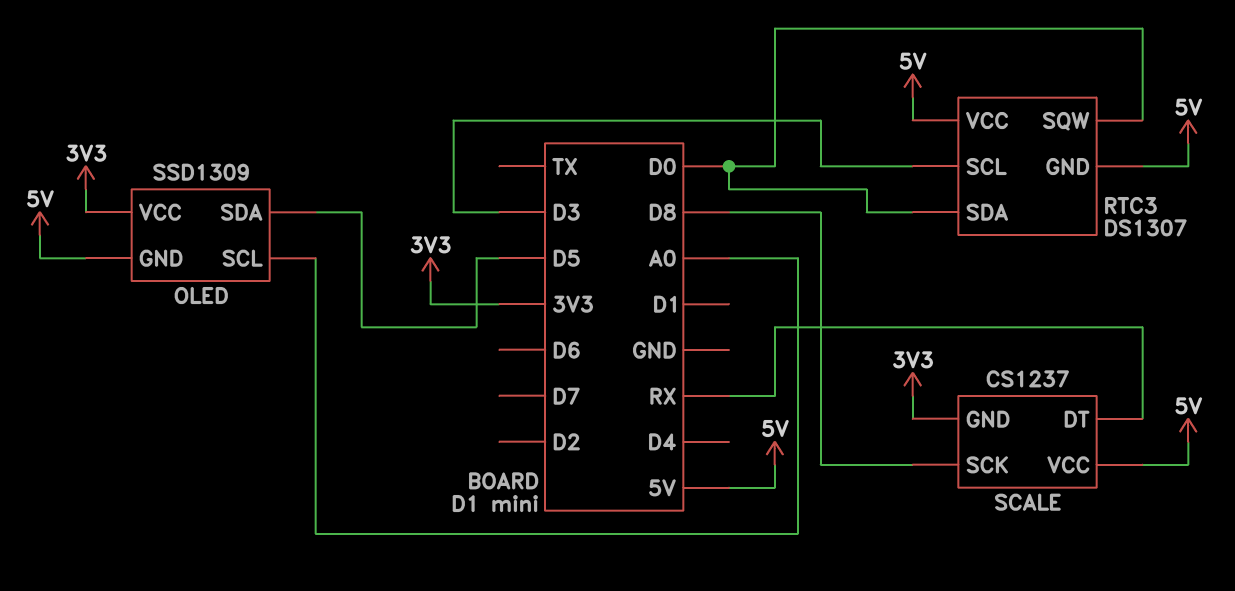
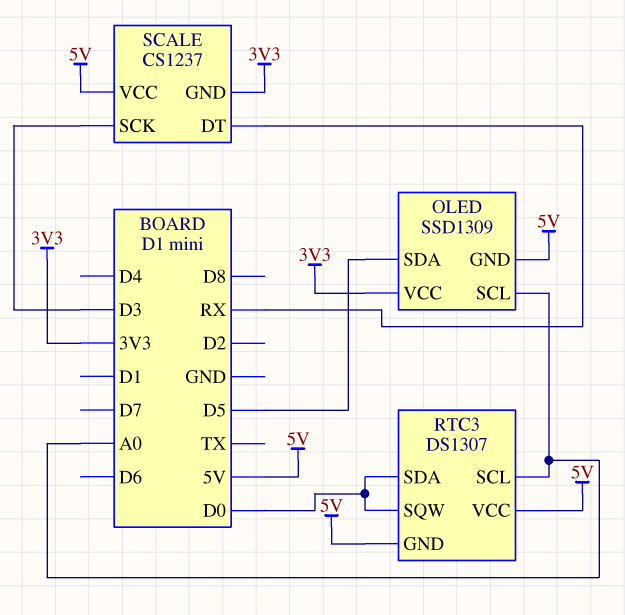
RTC3 pin SCL: D3 -> A0
SCALE pin SCK: D8 -> D3

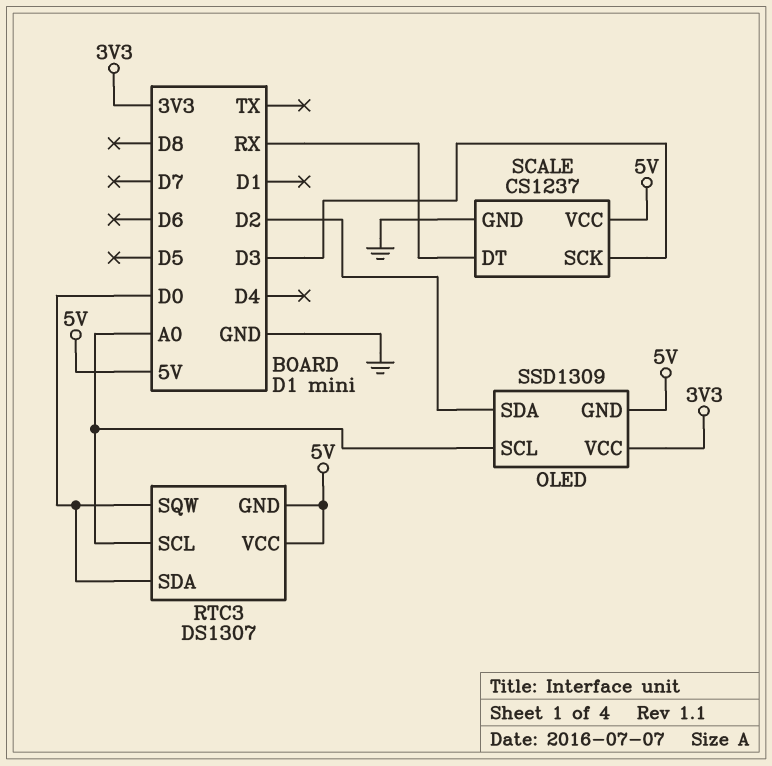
OLED pin SDA: D5 -> D2
SCALE pin GND: 3V3 -> GND

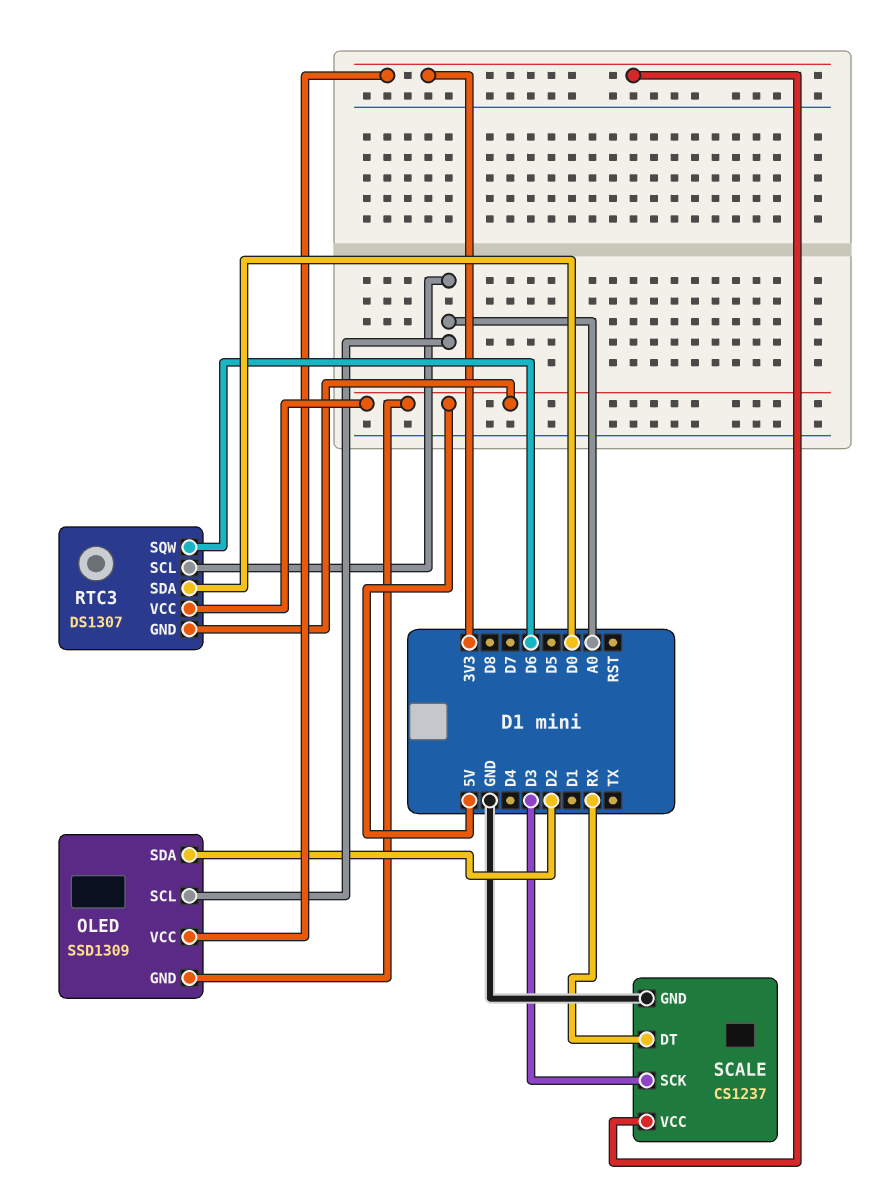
RTC3 pin SQW: D0 -> D6
SCALE pin VCC: 5V -> 3V3

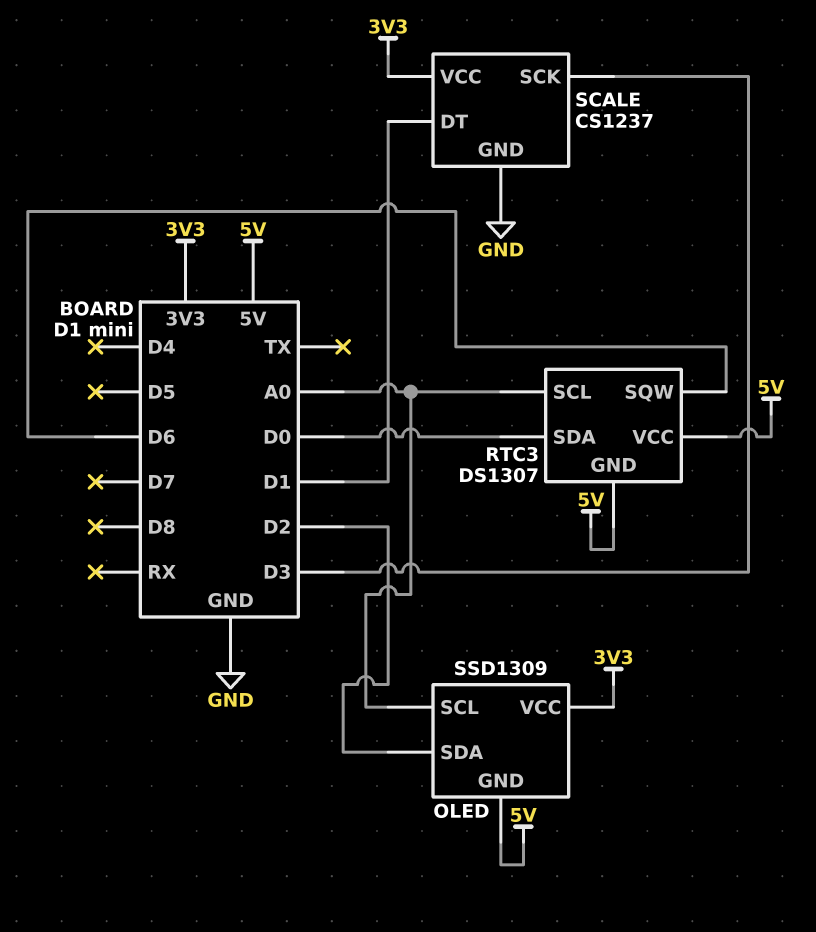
SCALE pin DT: RX -> D1

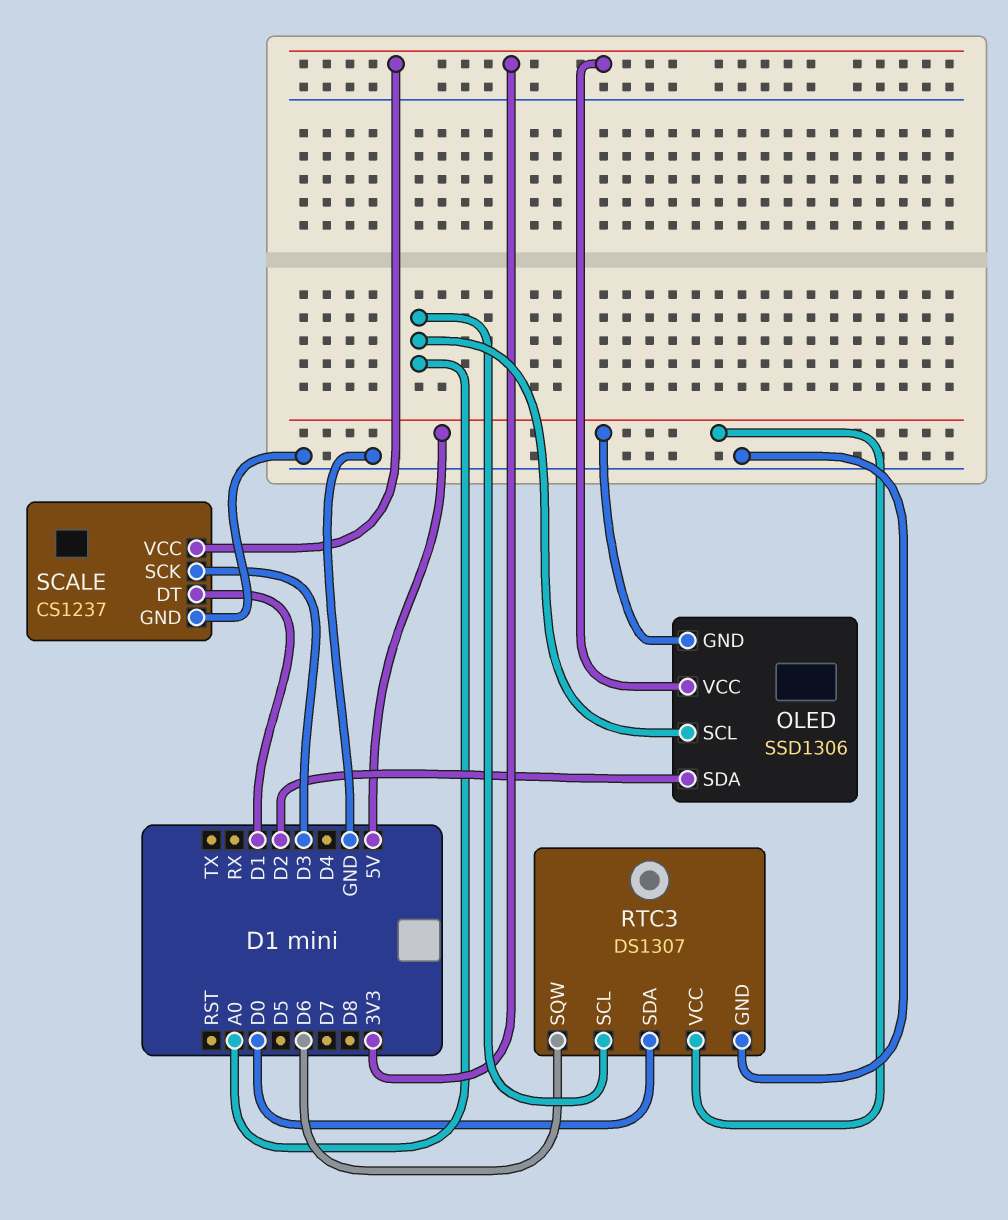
OLED: SSD1309 -> SSD1306
RTC3 pin GND: 5V -> GND

